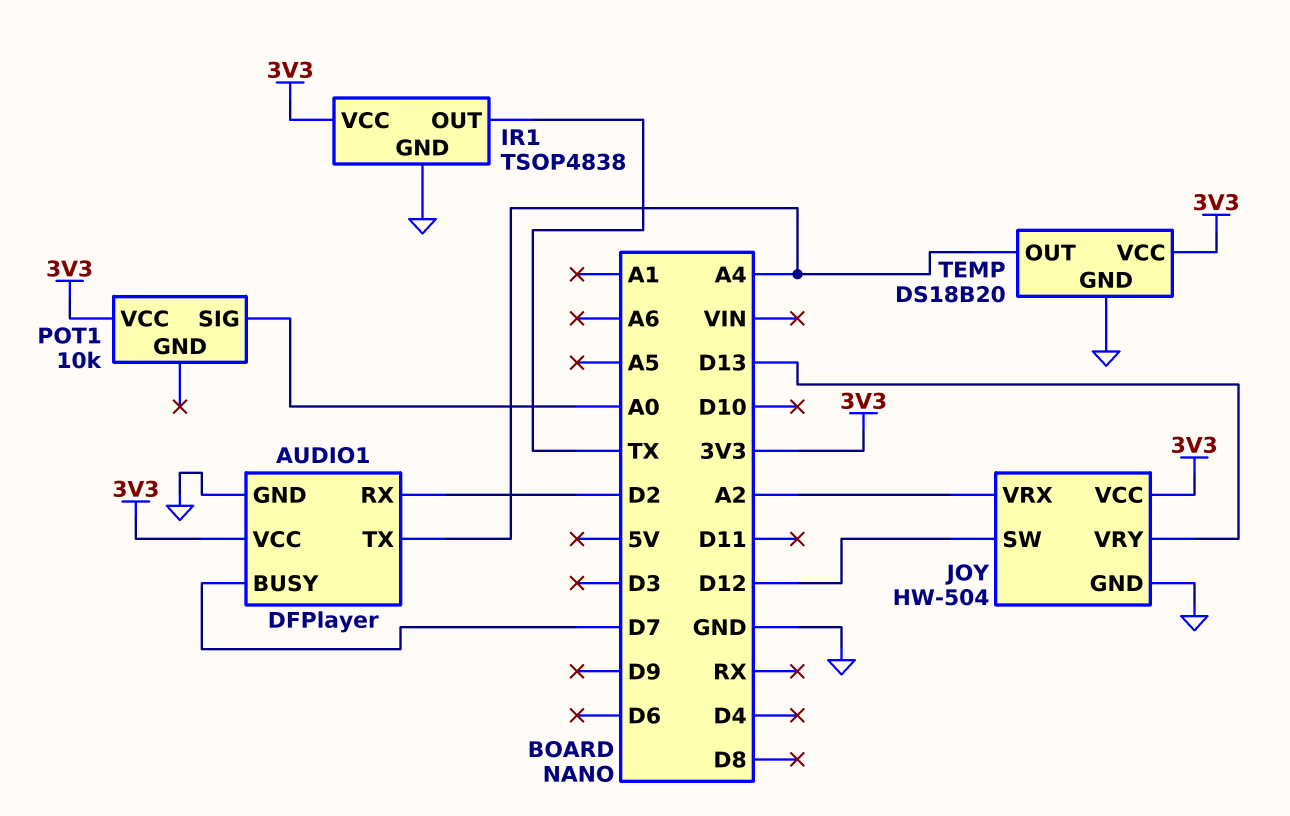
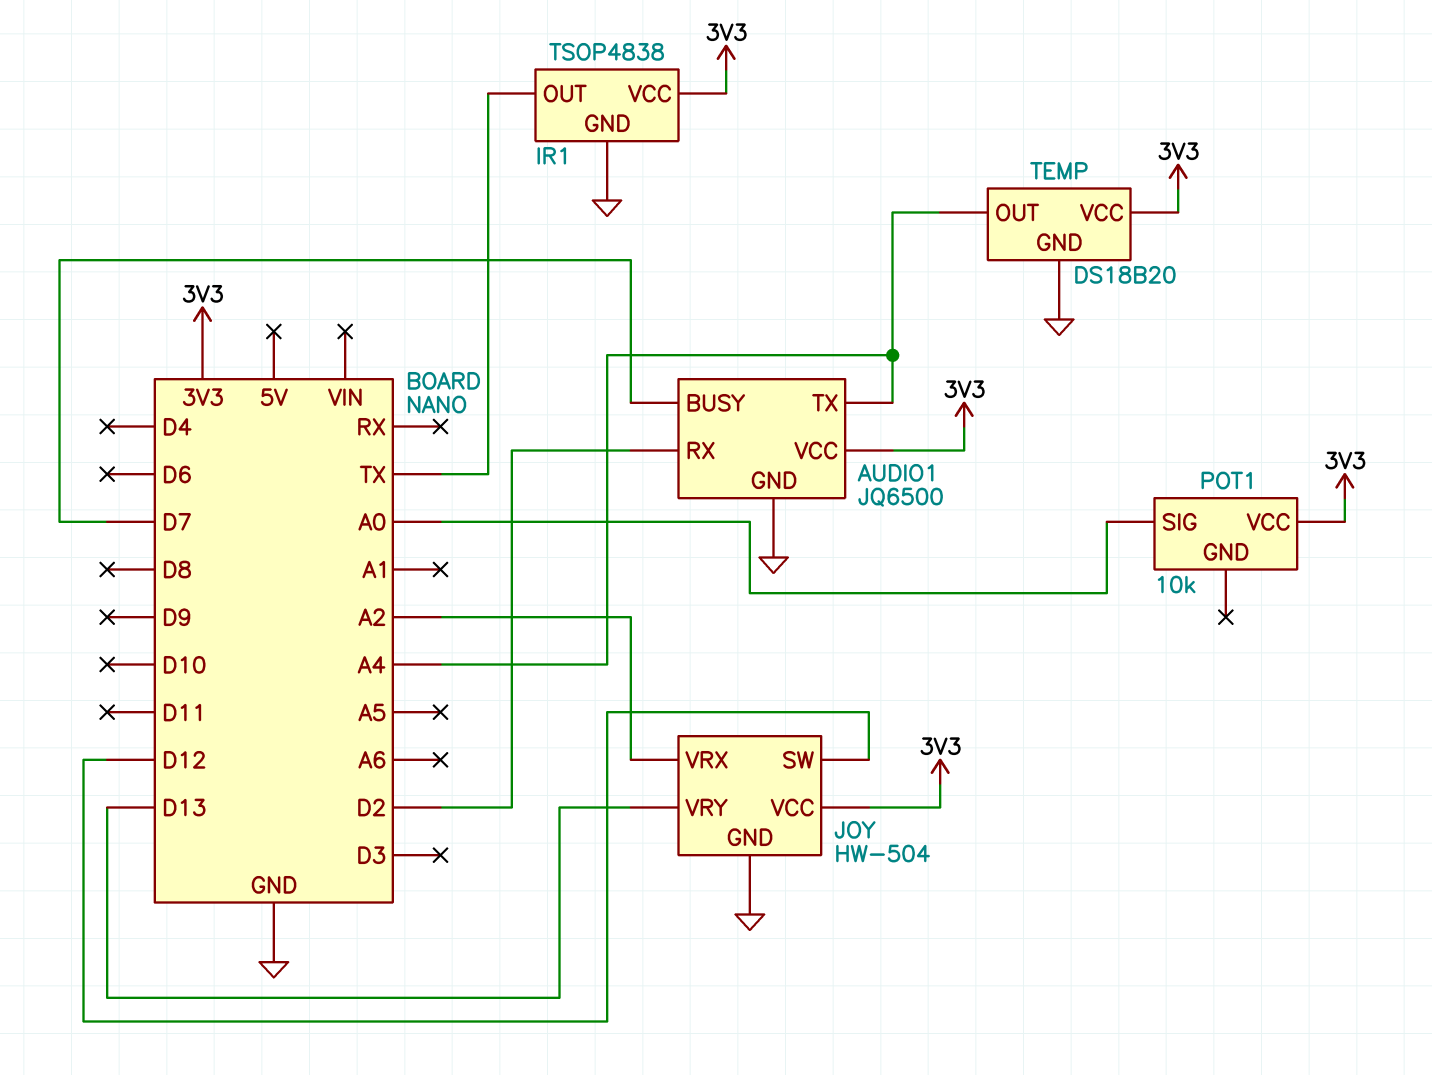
AUDIO1: DFPlayer -> JQ6500

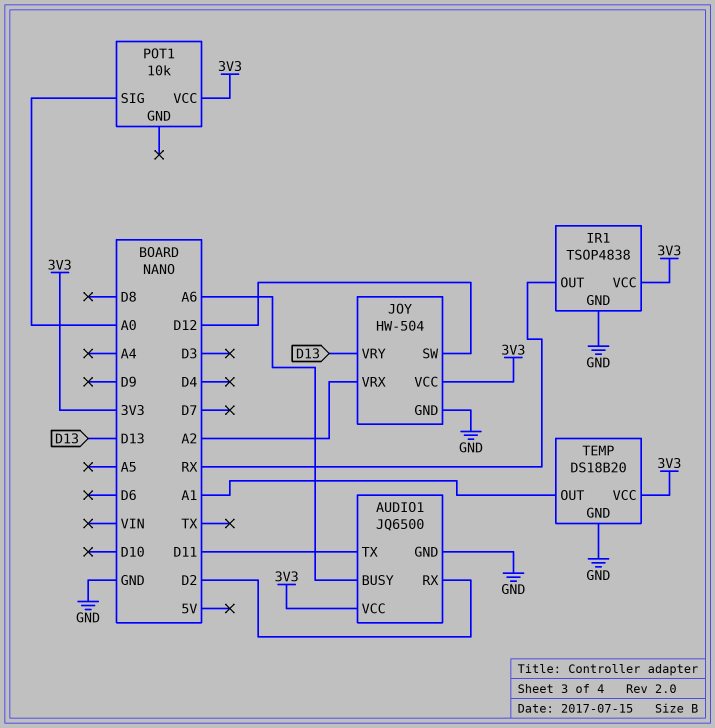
AUDIO1 pin BUSY: D7 -> A6
AUDIO1 pin TX: A4 -> D11
IR1 pin OUT: TX -> RX
TEMP pin OUT: A4 -> A1

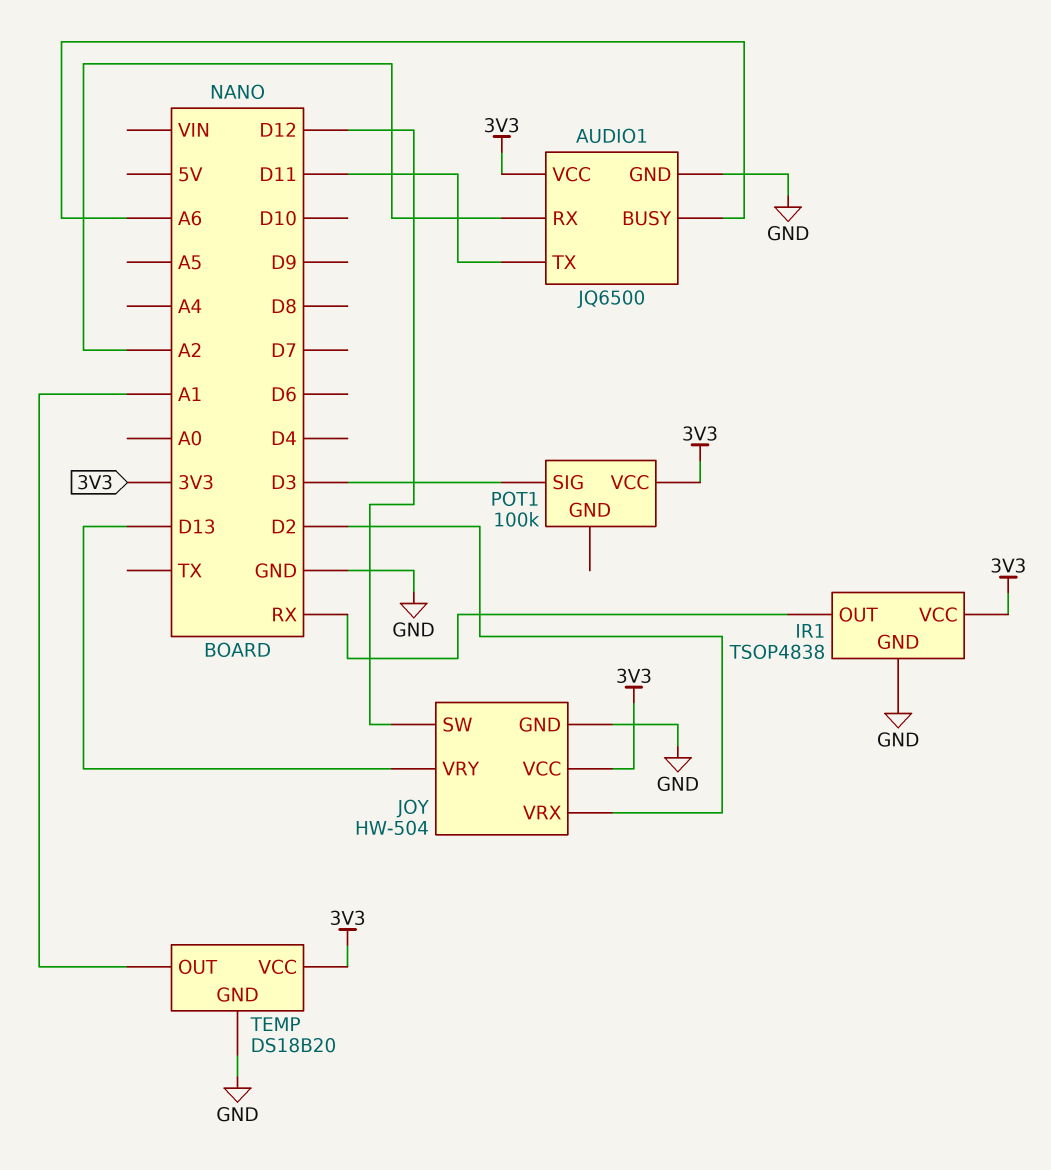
AUDIO1 pin RX: D2 -> A2
JOY pin VRX: A2 -> D2
POT1: 10k -> 100k
POT1 pin SIG: A0 -> D3

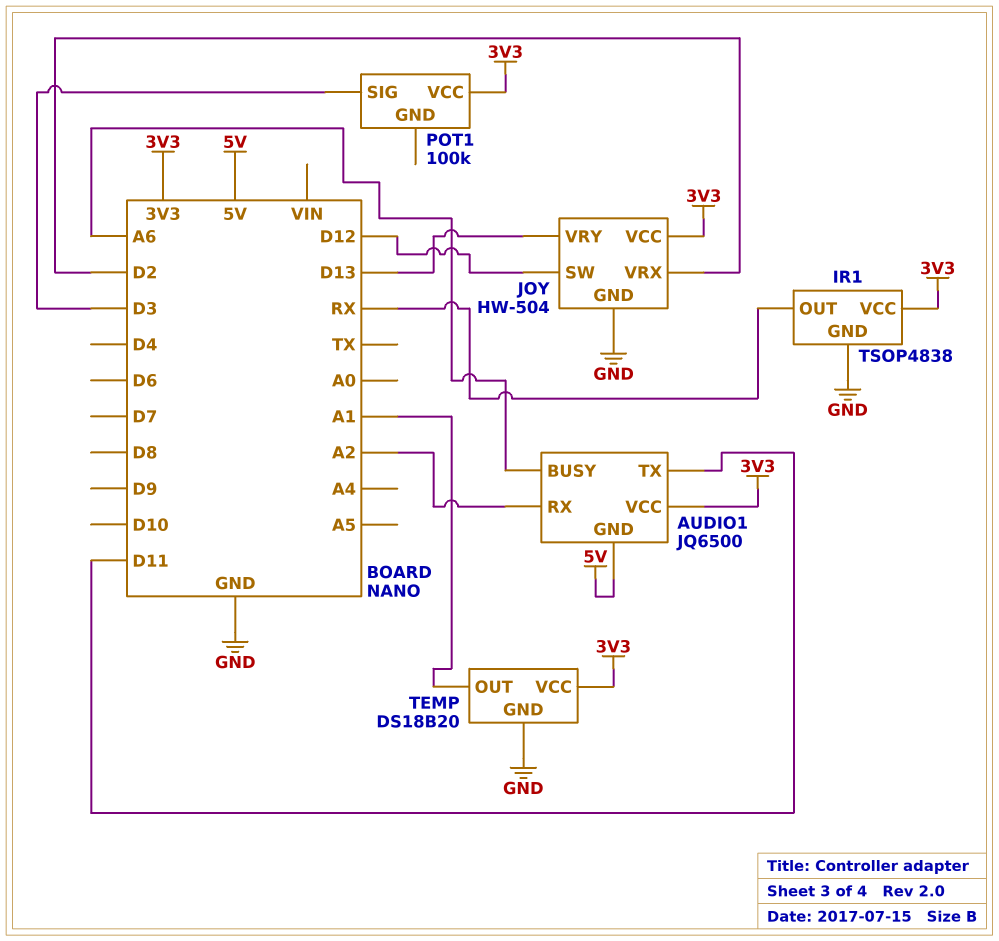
AUDIO1 pin GND: GND -> 5V

